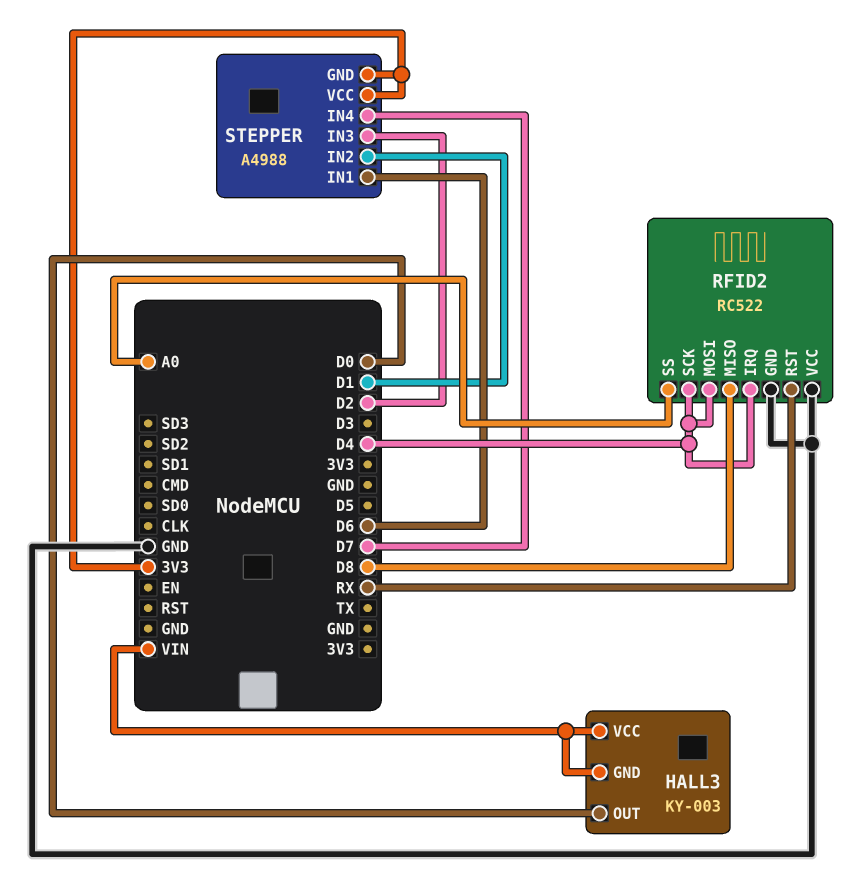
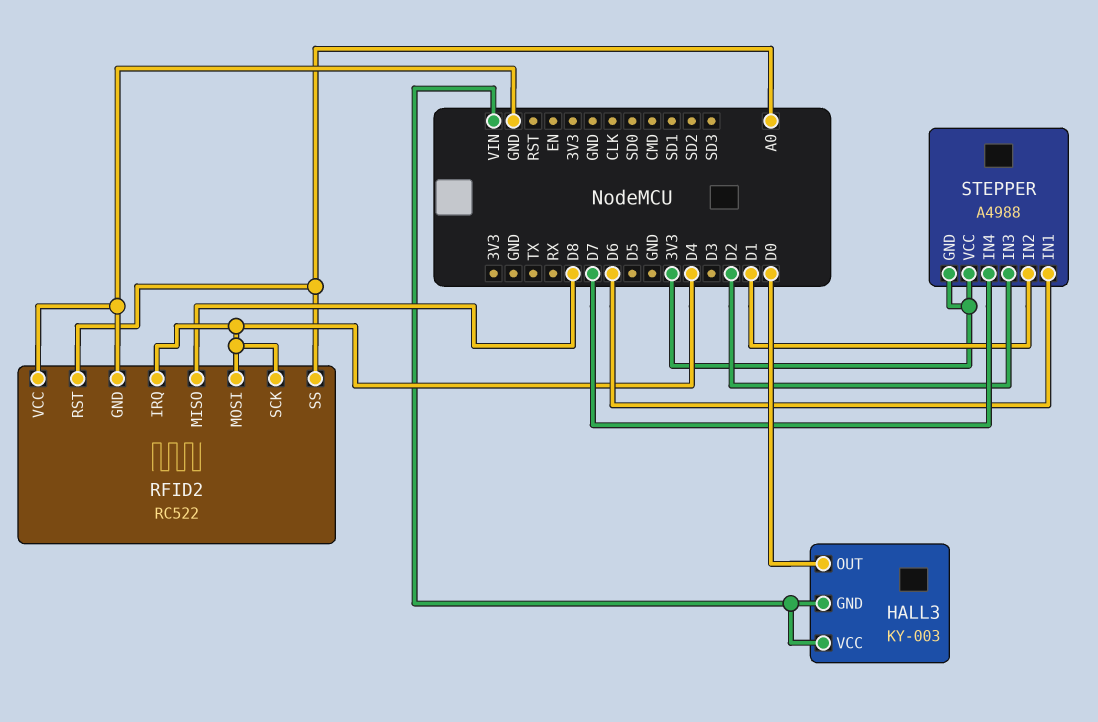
RFID2 pin RST: RX -> A0

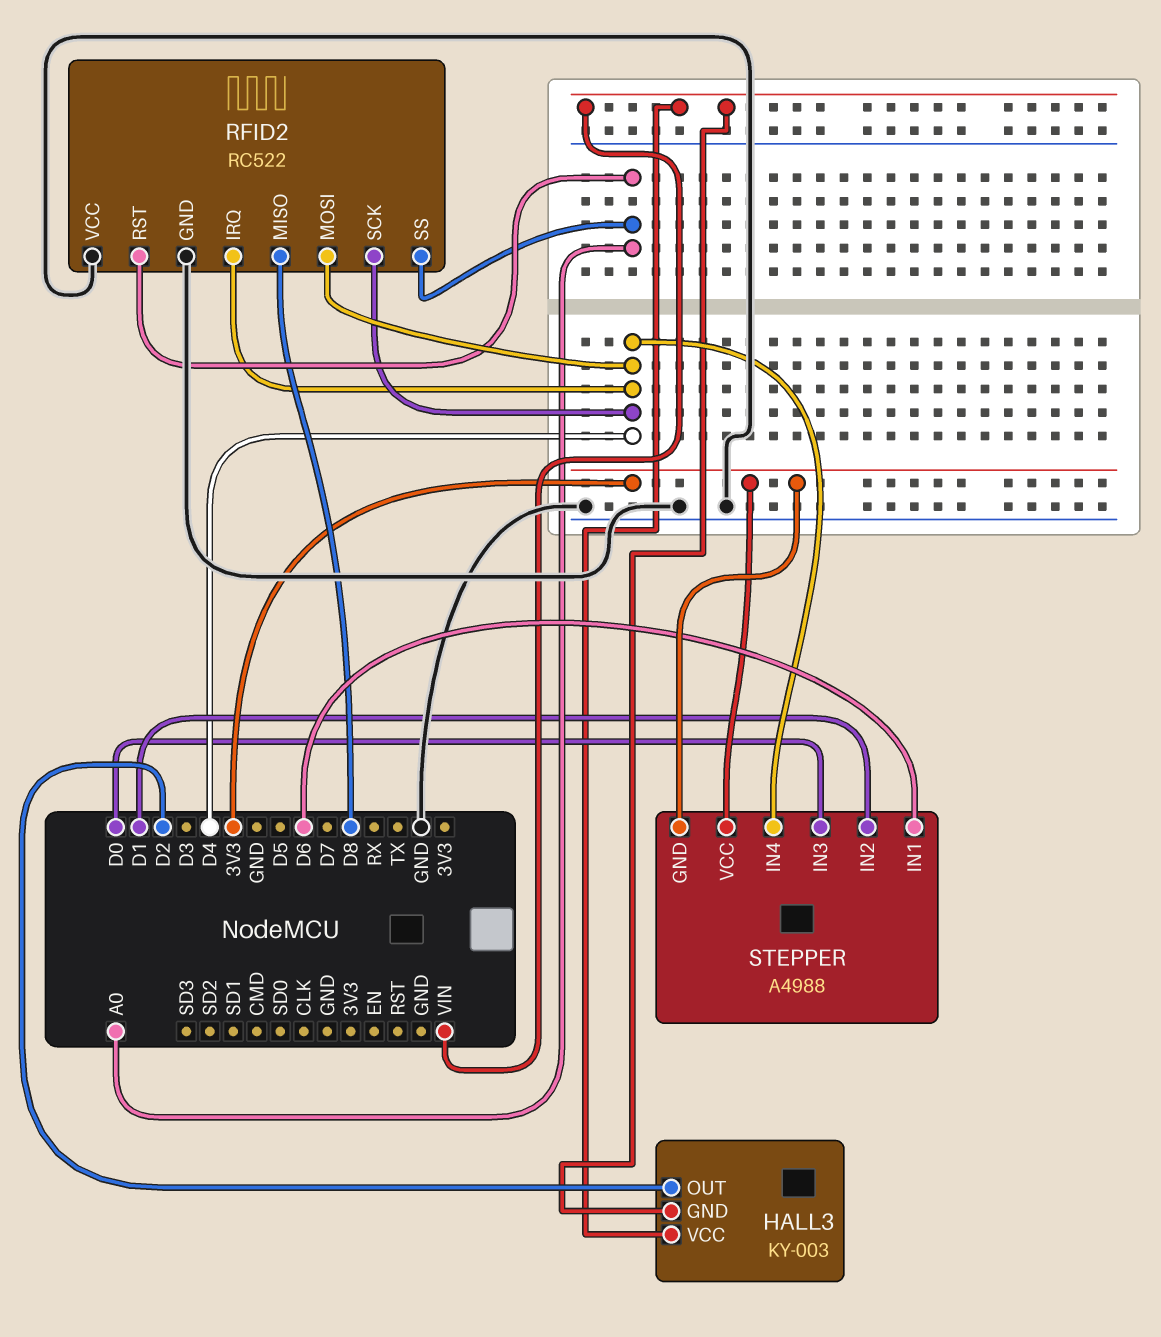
HALL3 pin OUT: D0 -> D2
STEPPER pin IN3: D2 -> D0
STEPPER pin IN4: D7 -> D4

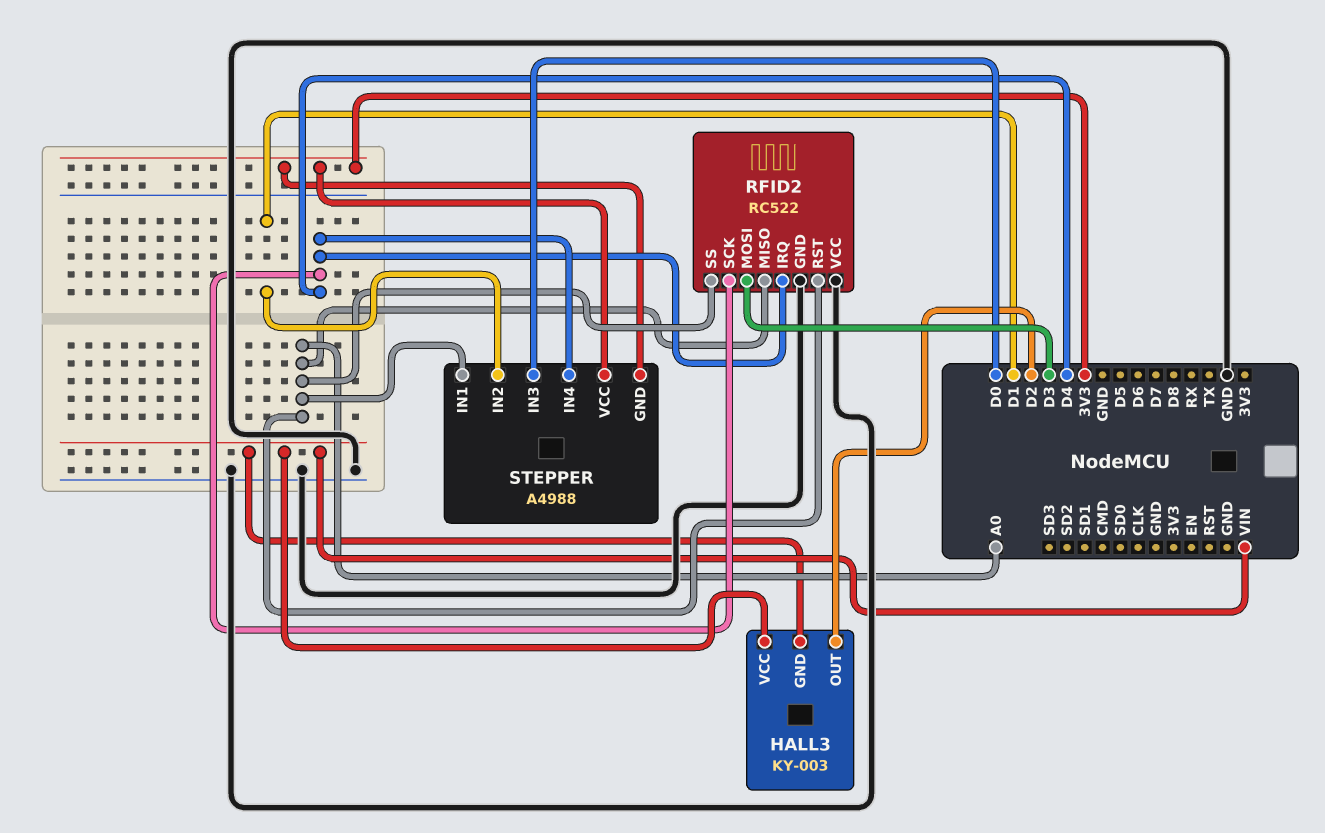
RFID2 pin MISO: D8 -> A0
RFID2 pin MOSI: D4 -> D3
STEPPER pin IN1: D6 -> A0

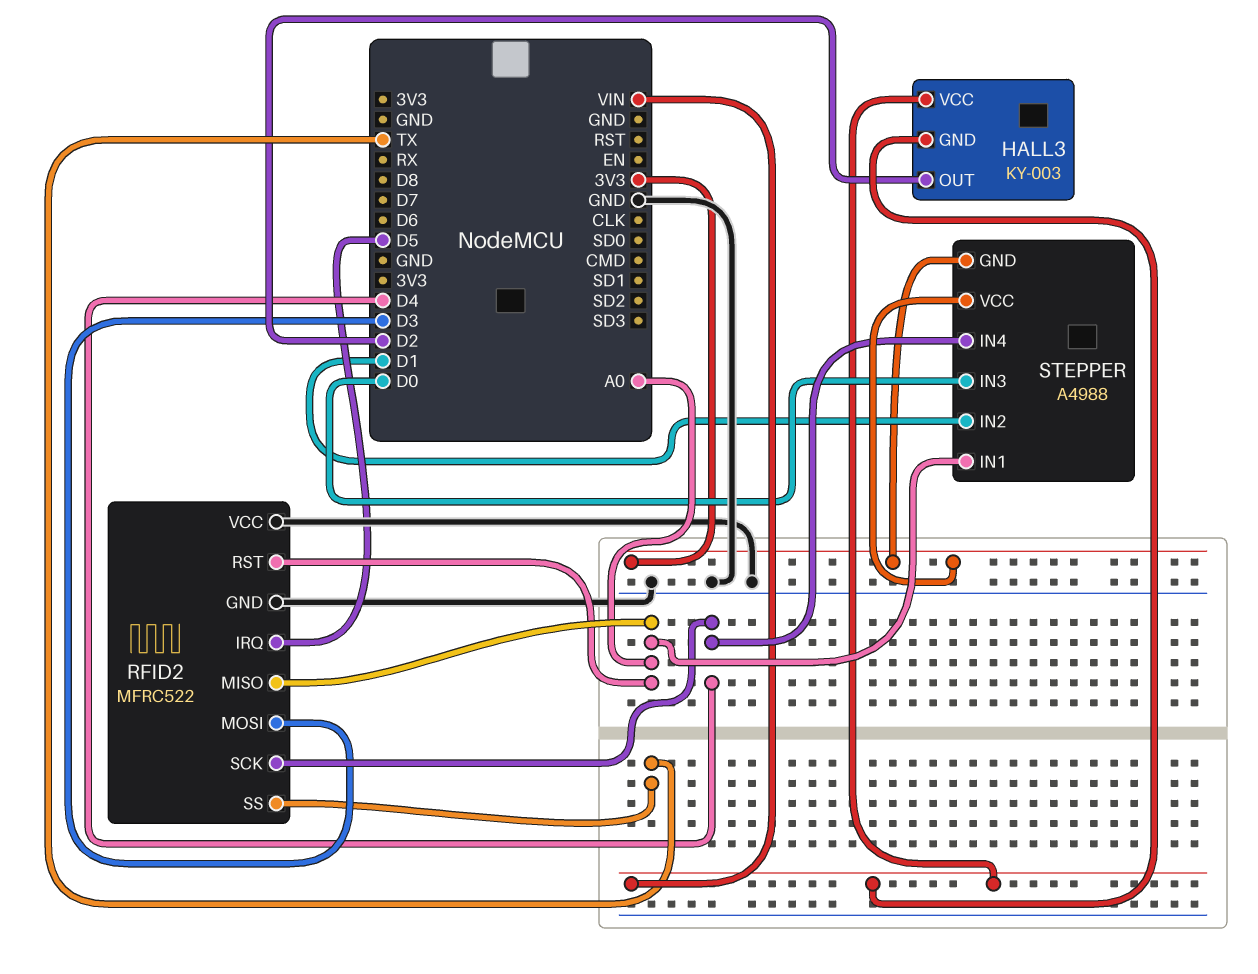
RFID2: RC522 -> MFRC522
RFID2 pin IRQ: D4 -> D5
RFID2 pin SS: A0 -> TX

